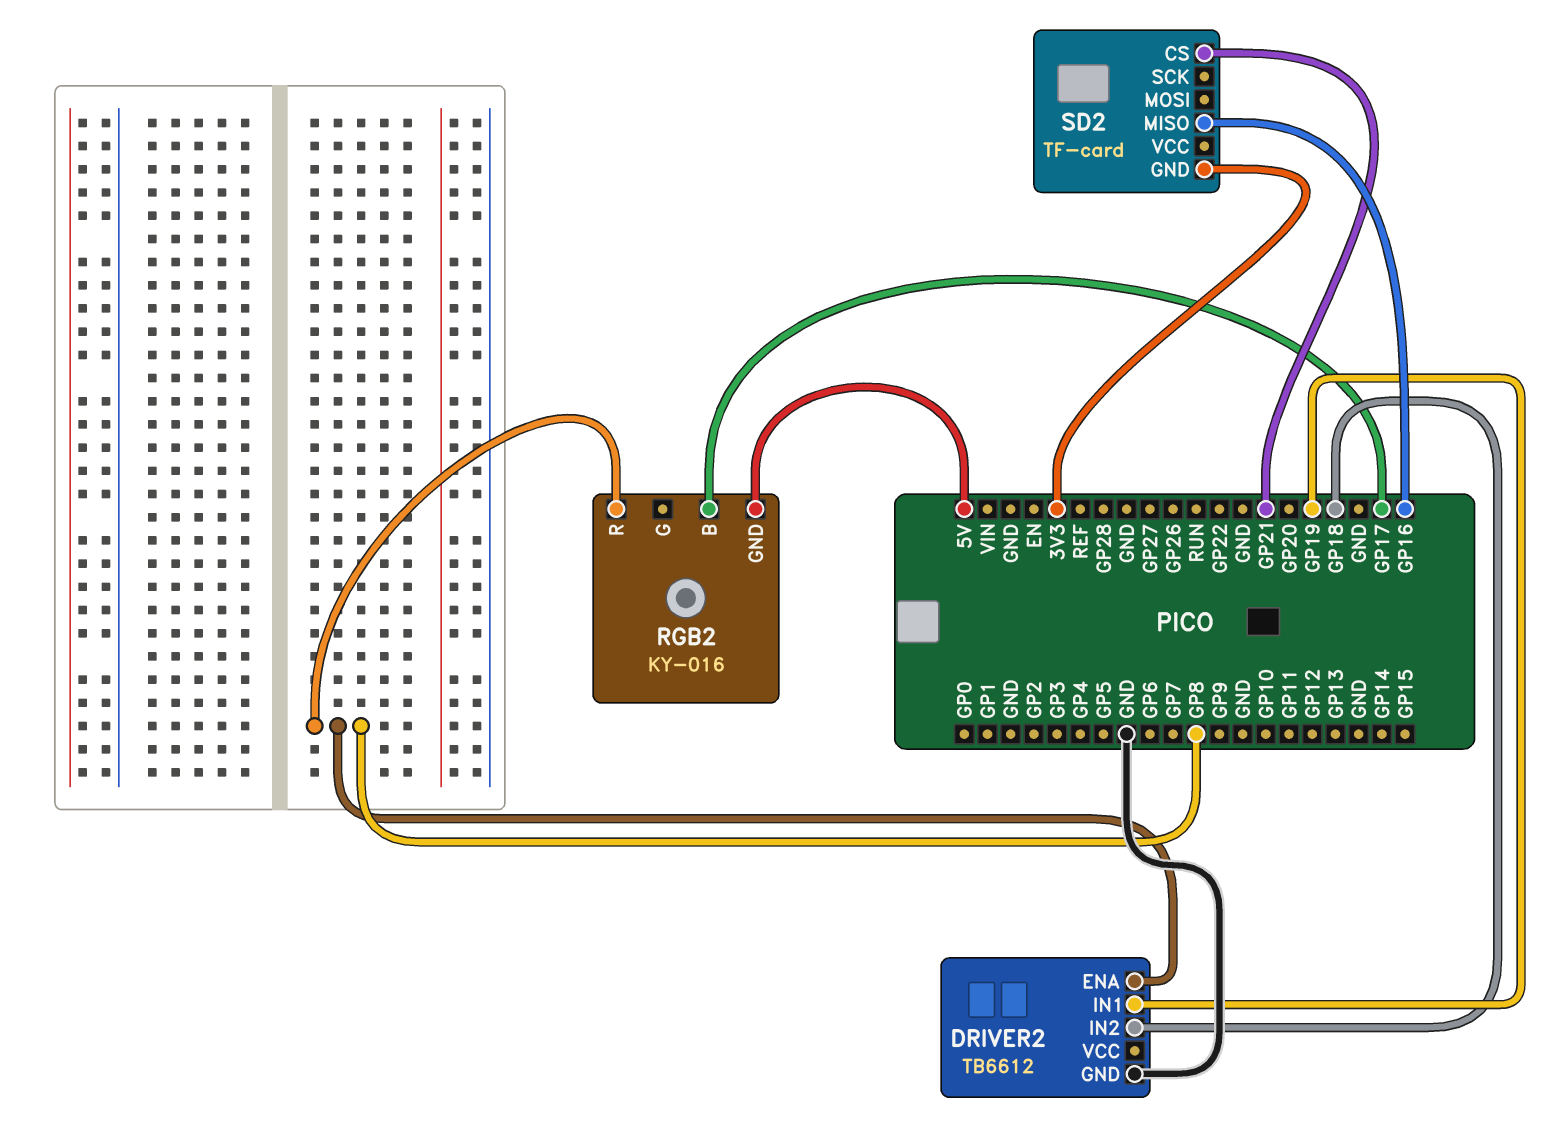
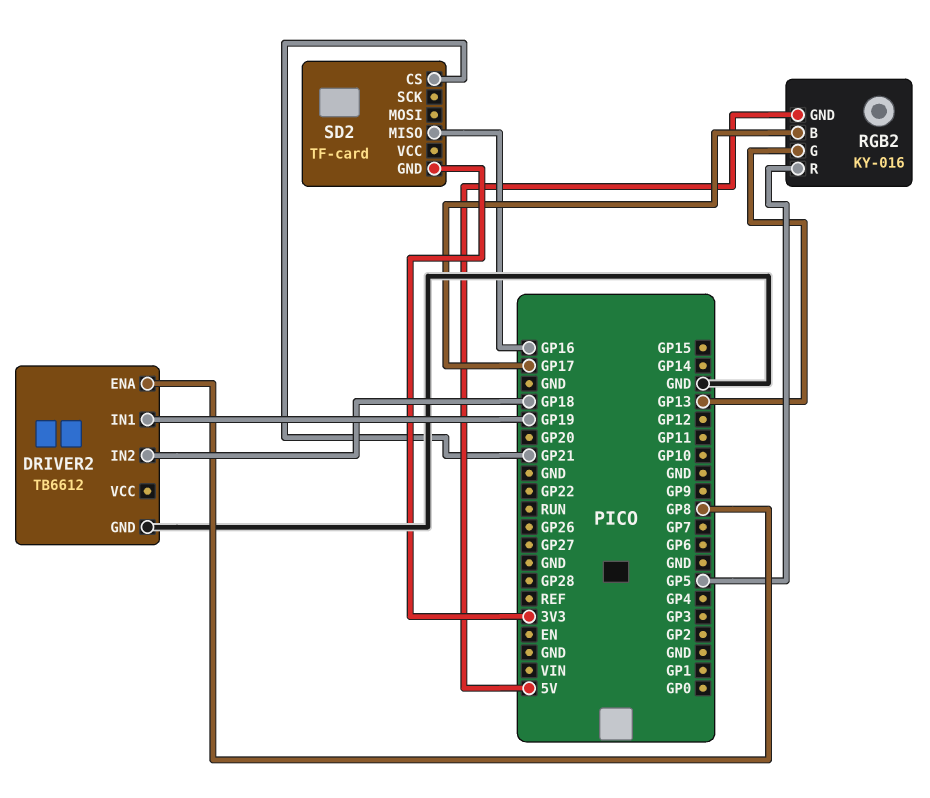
RGB2 pin G: none -> GP13
RGB2 pin R: GP8 -> GP5

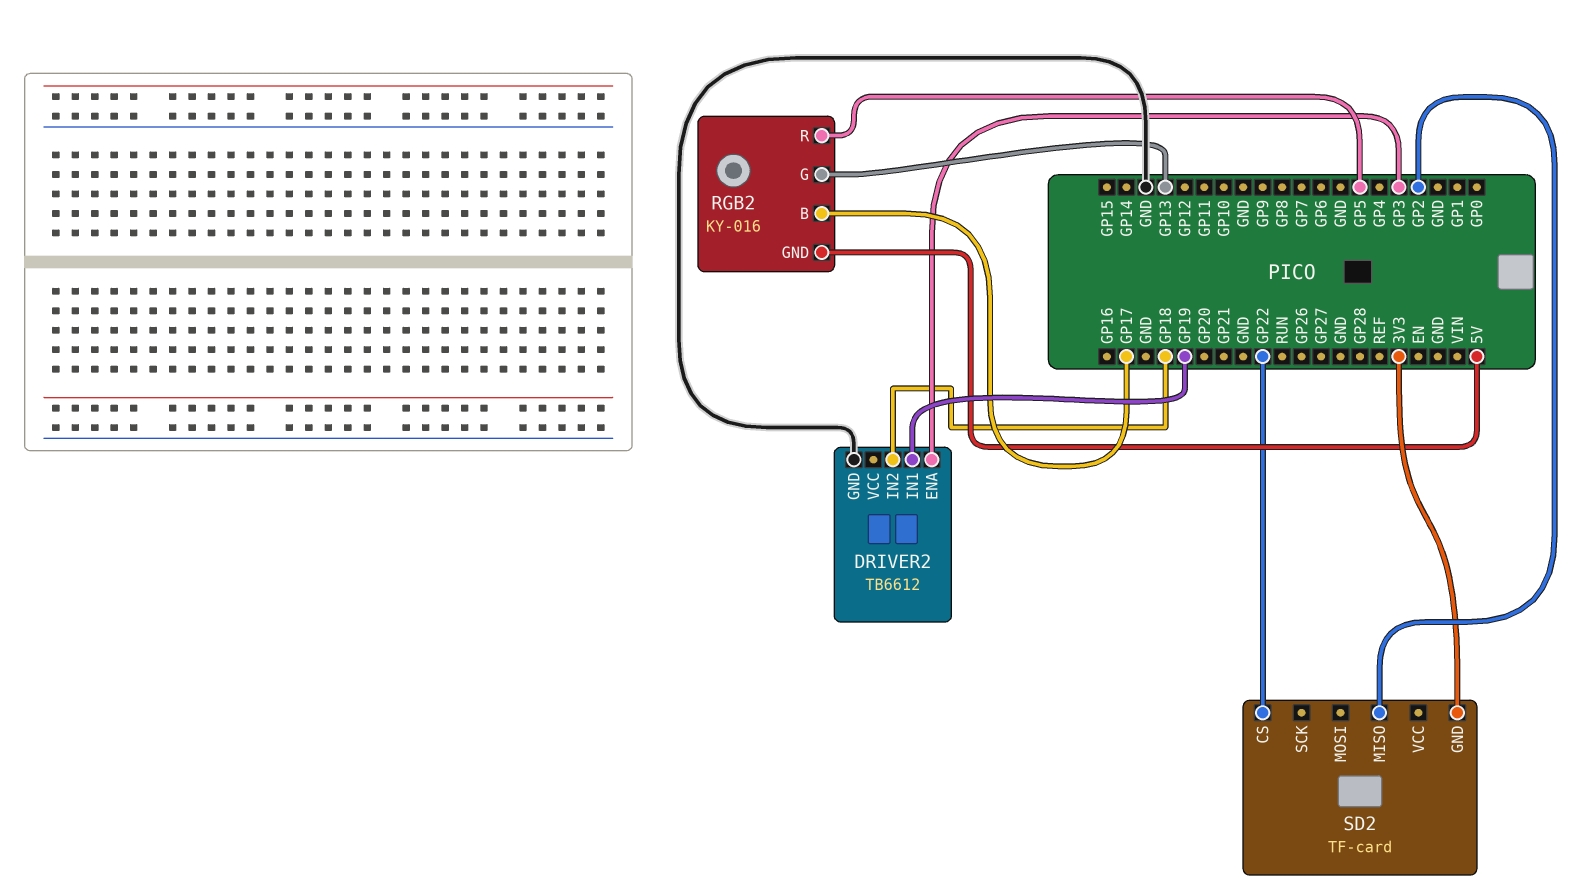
DRIVER2 pin ENA: GP8 -> GP3
SD2 pin CS: GP21 -> GP22
SD2 pin MISO: GP16 -> GP2

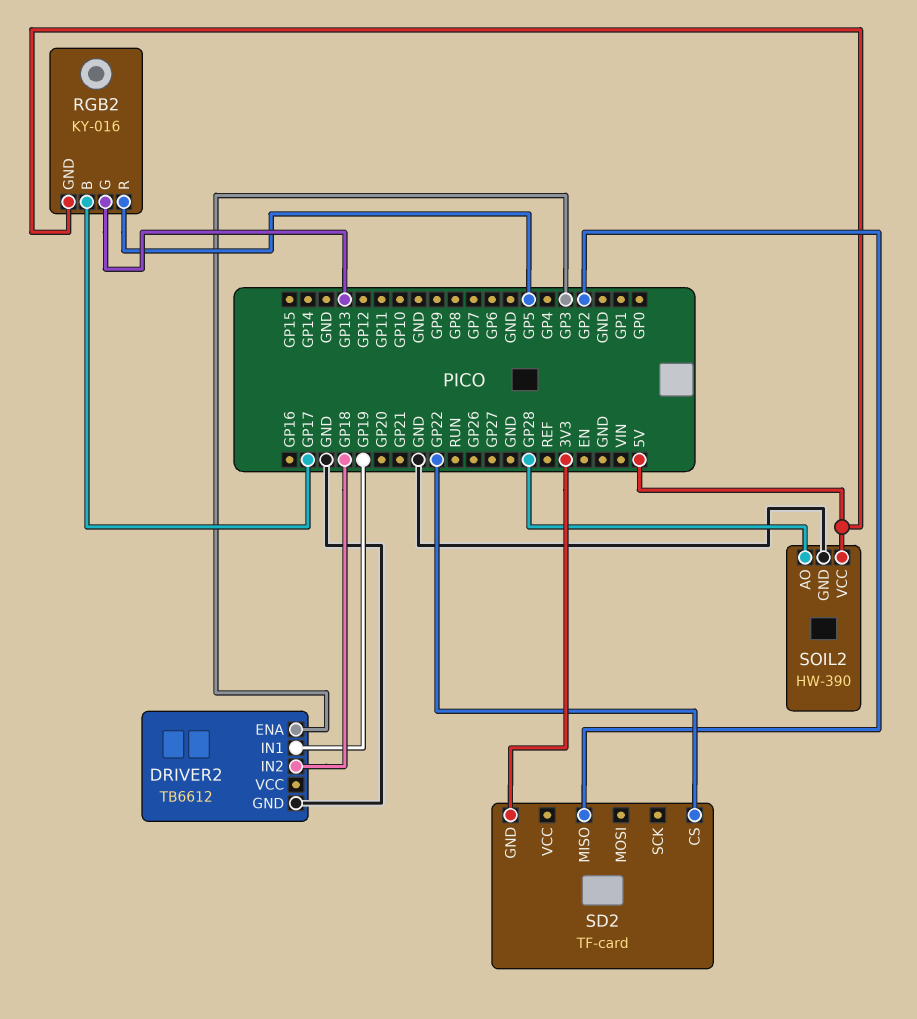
SOIL2: none -> HW-390
SOIL2 pin AO: none -> GP28
SOIL2 pin GND: none -> GND
SOIL2 pin VCC: none -> 5V

